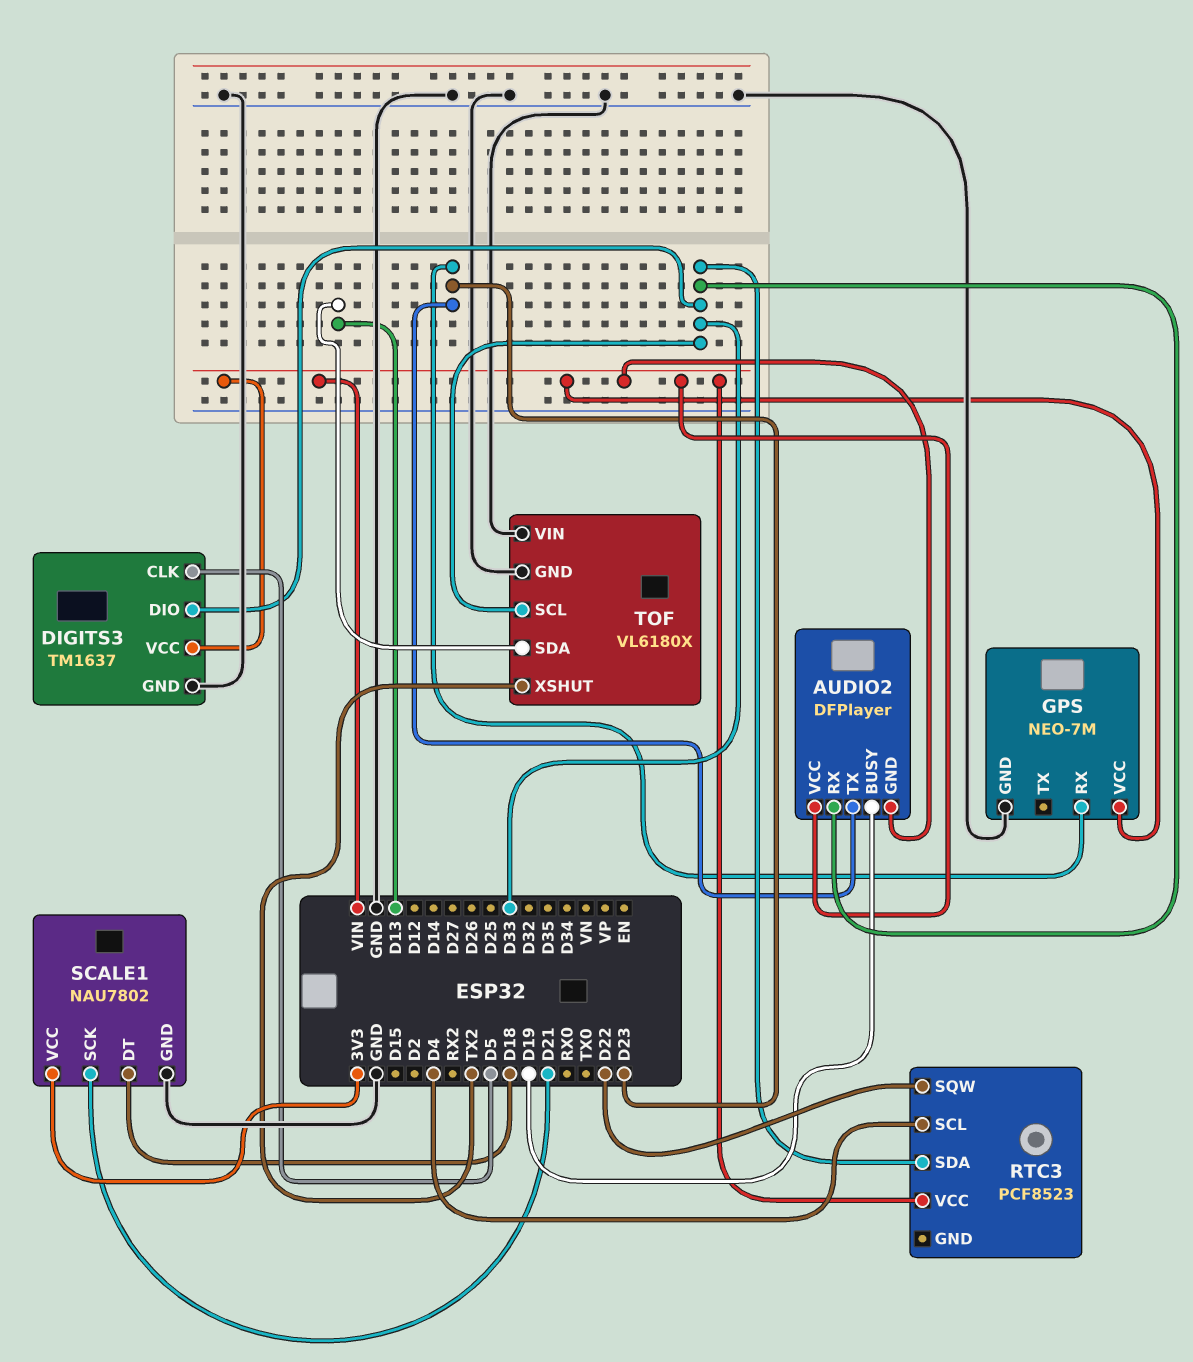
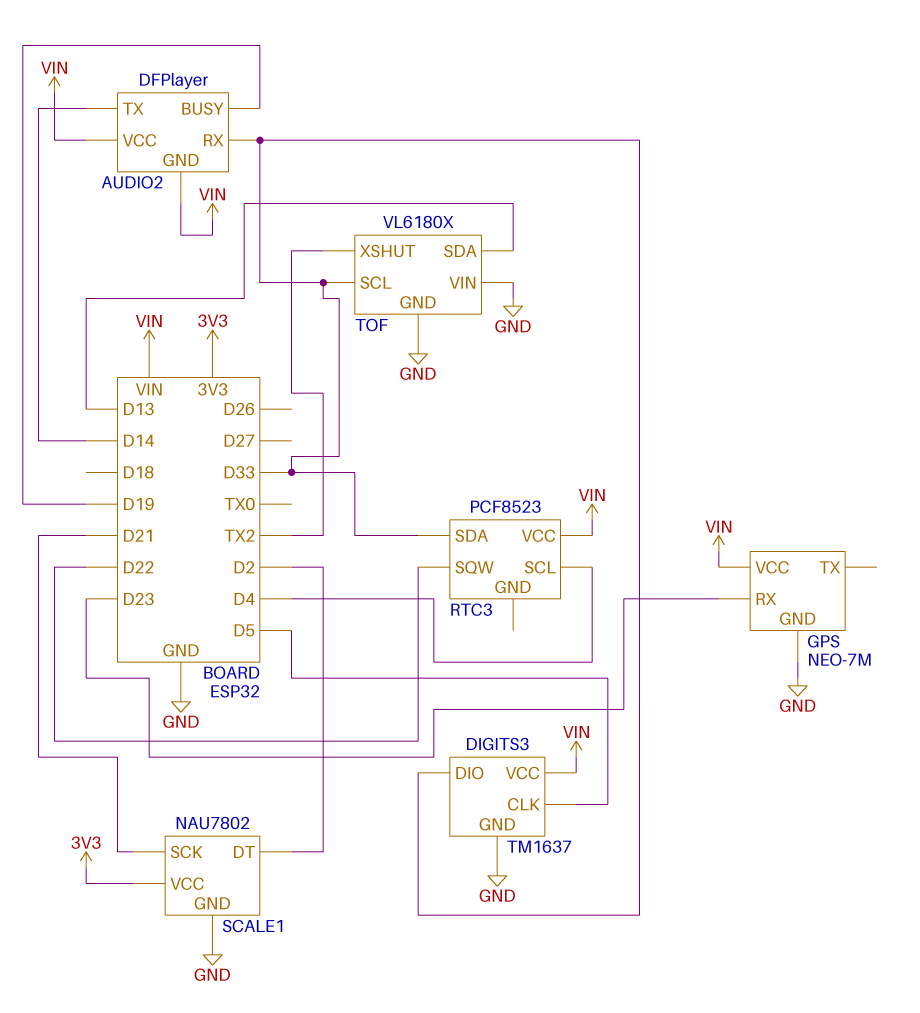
AUDIO2 pin TX: D23 -> D14
SCALE1 pin DT: D18 -> D2

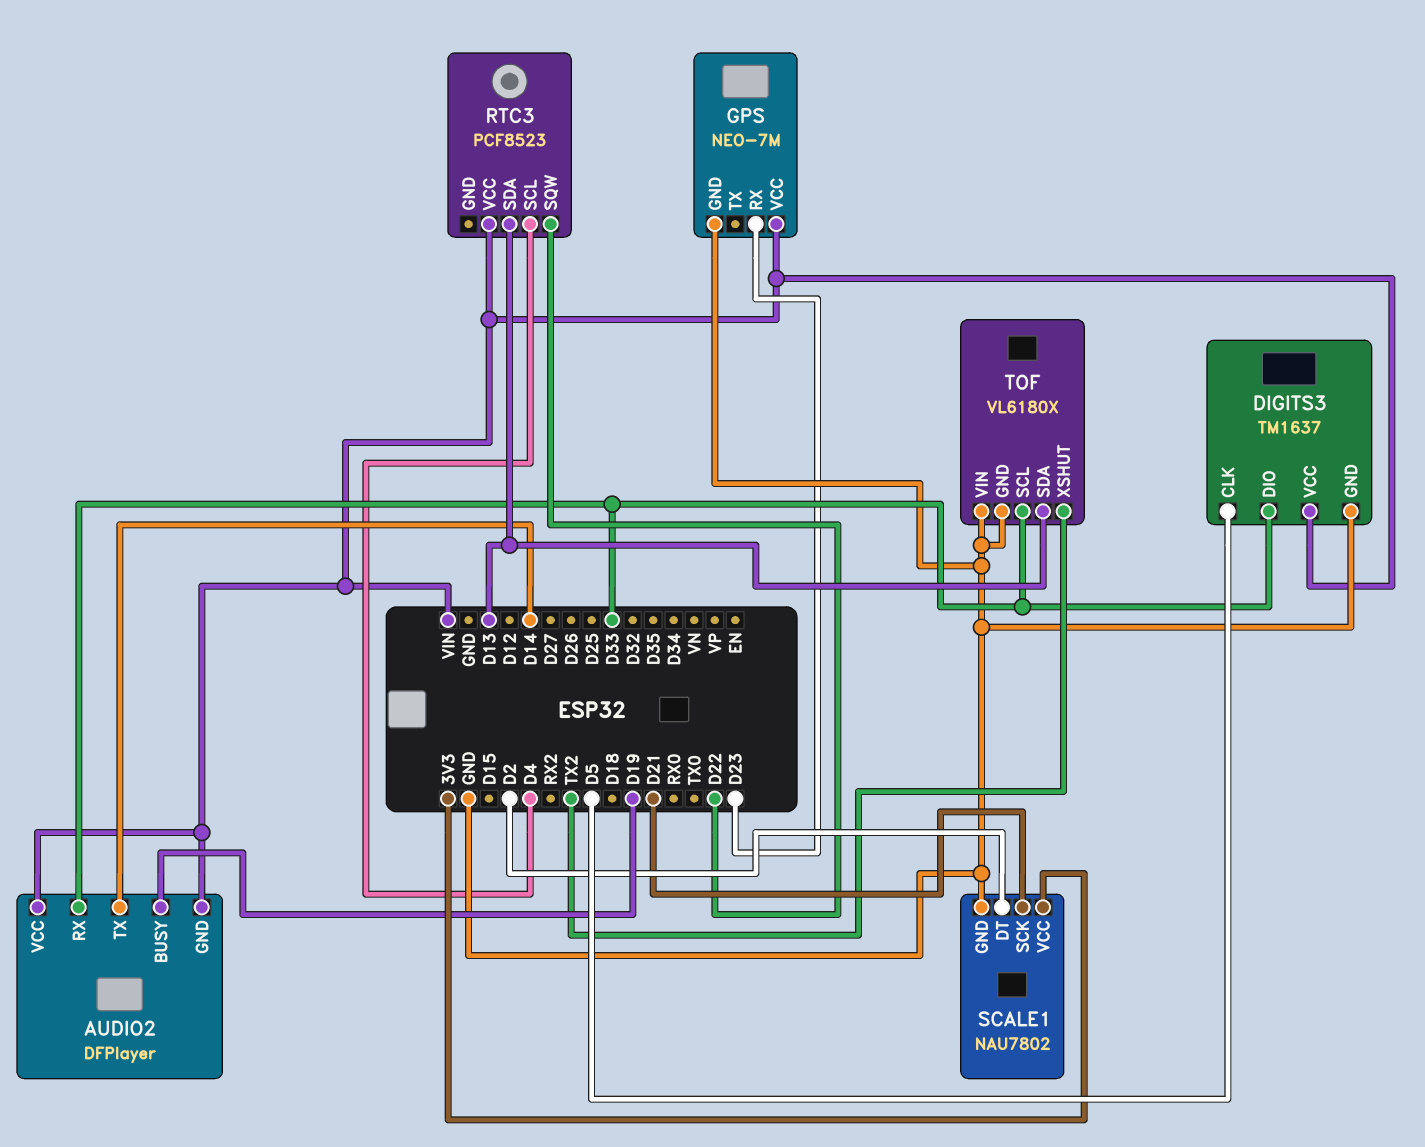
RTC3 pin SDA: D33 -> D13

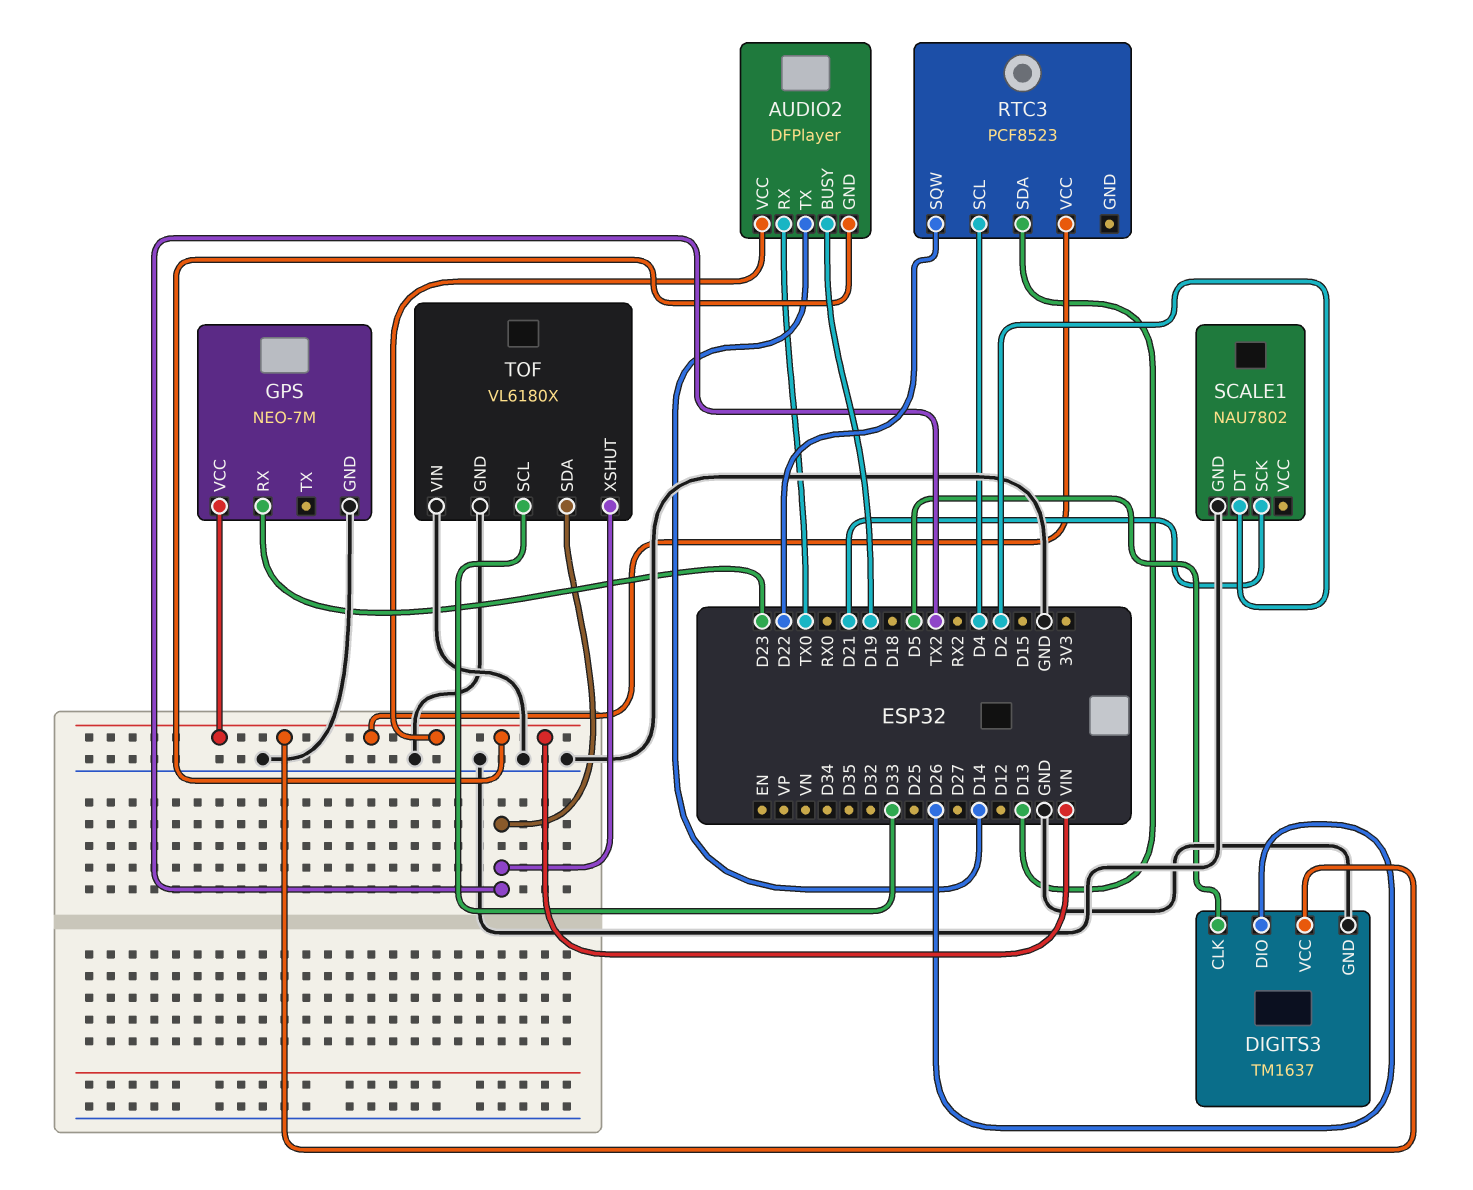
AUDIO2 pin RX: D33 -> TX0
DIGITS3 pin DIO: D33 -> D26
SCALE1 pin VCC: 3V3 -> none
TOF pin SDA: D13 -> TX2

